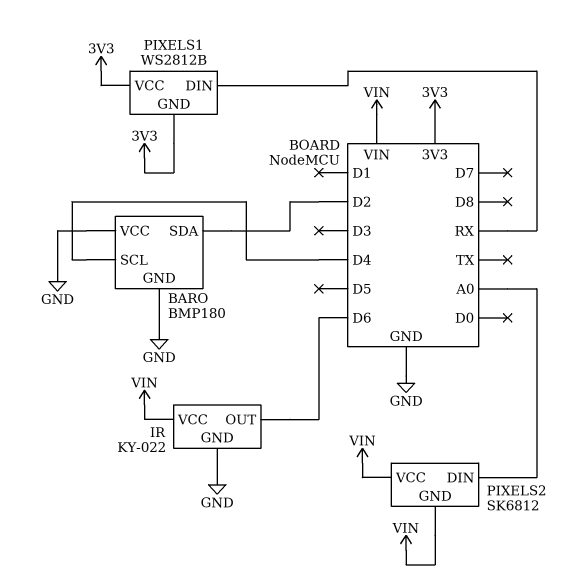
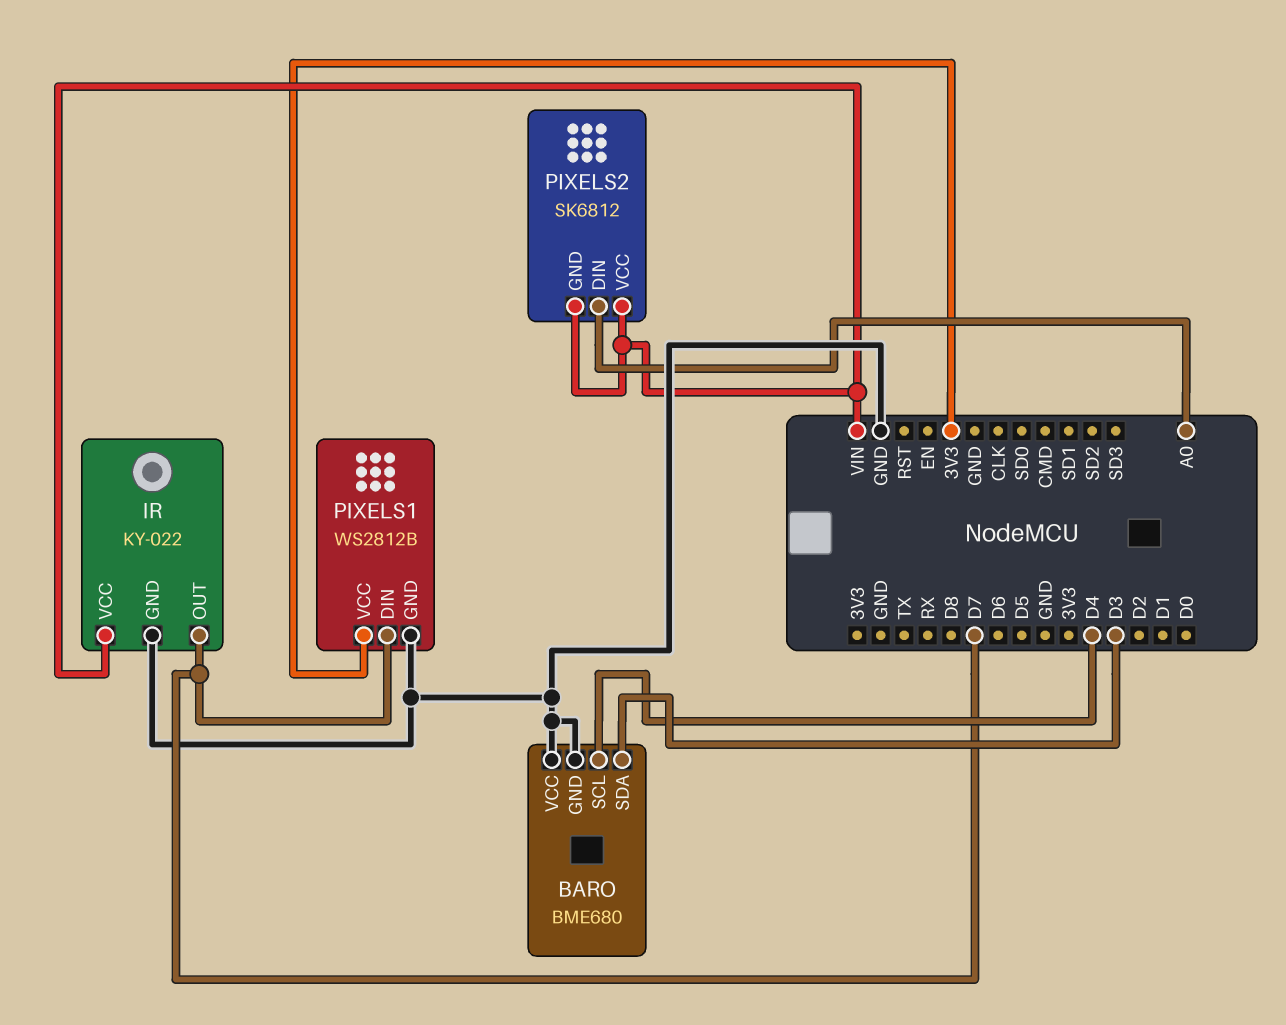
BARO: BMP180 -> BME680
BARO pin SDA: D2 -> D3
IR pin OUT: D6 -> D7
PIXELS1 pin DIN: RX -> D7
PIXELS1 pin GND: 3V3 -> GND

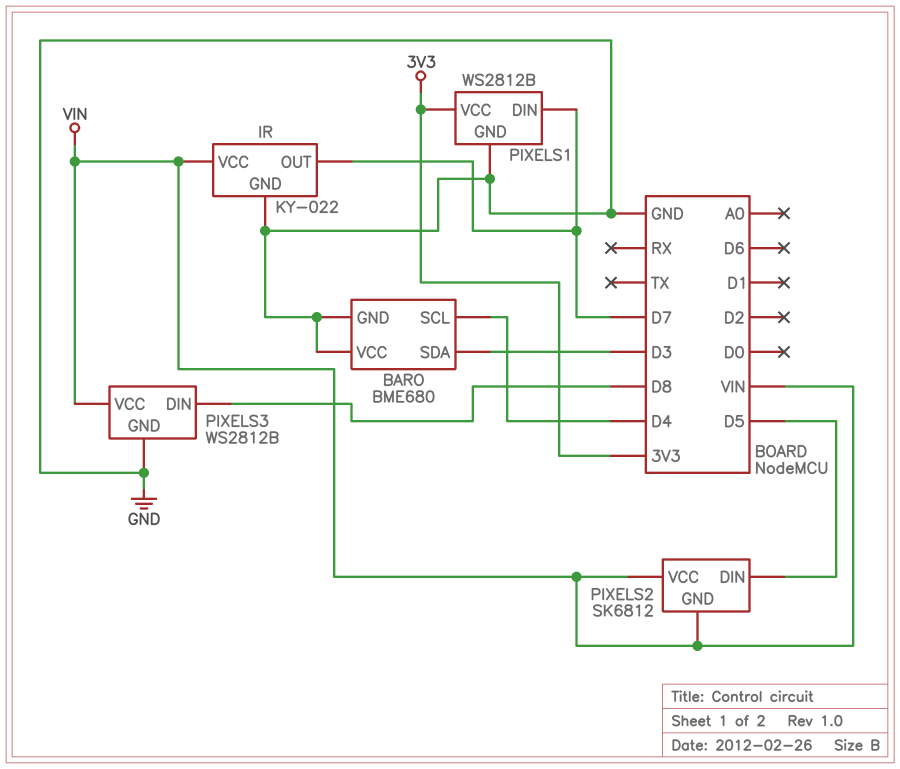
PIXELS2 pin DIN: A0 -> D5
PIXELS3: none -> WS2812B
PIXELS3 pin DIN: none -> D8
PIXELS3 pin GND: none -> GND
PIXELS3 pin VCC: none -> VIN

